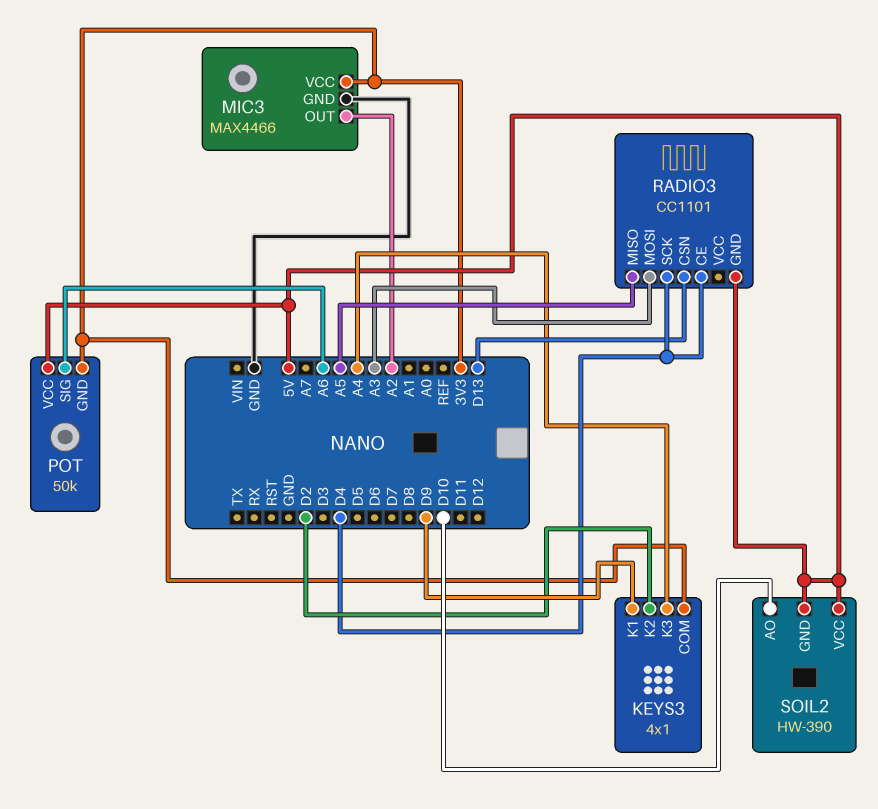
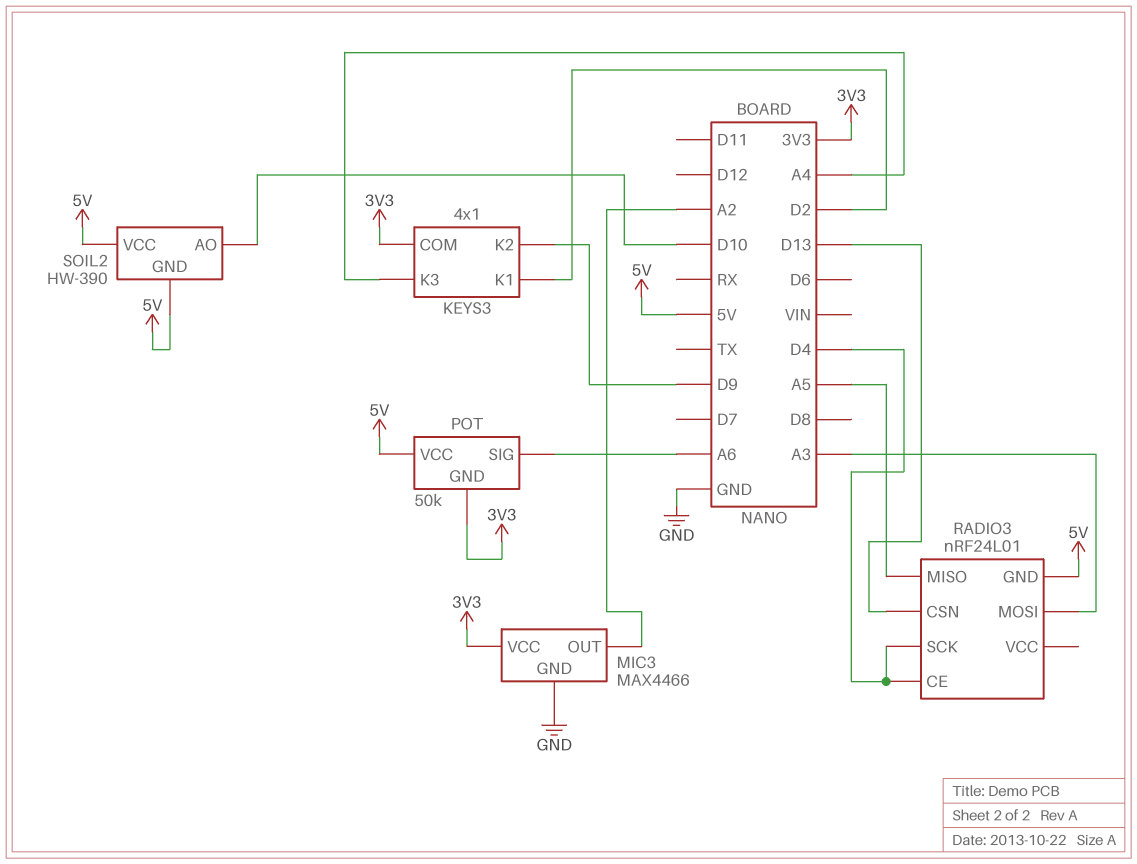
KEYS3 pin K1: D9 -> D2
KEYS3 pin K2: D2 -> D9
RADIO3: CC1101 -> nRF24L01

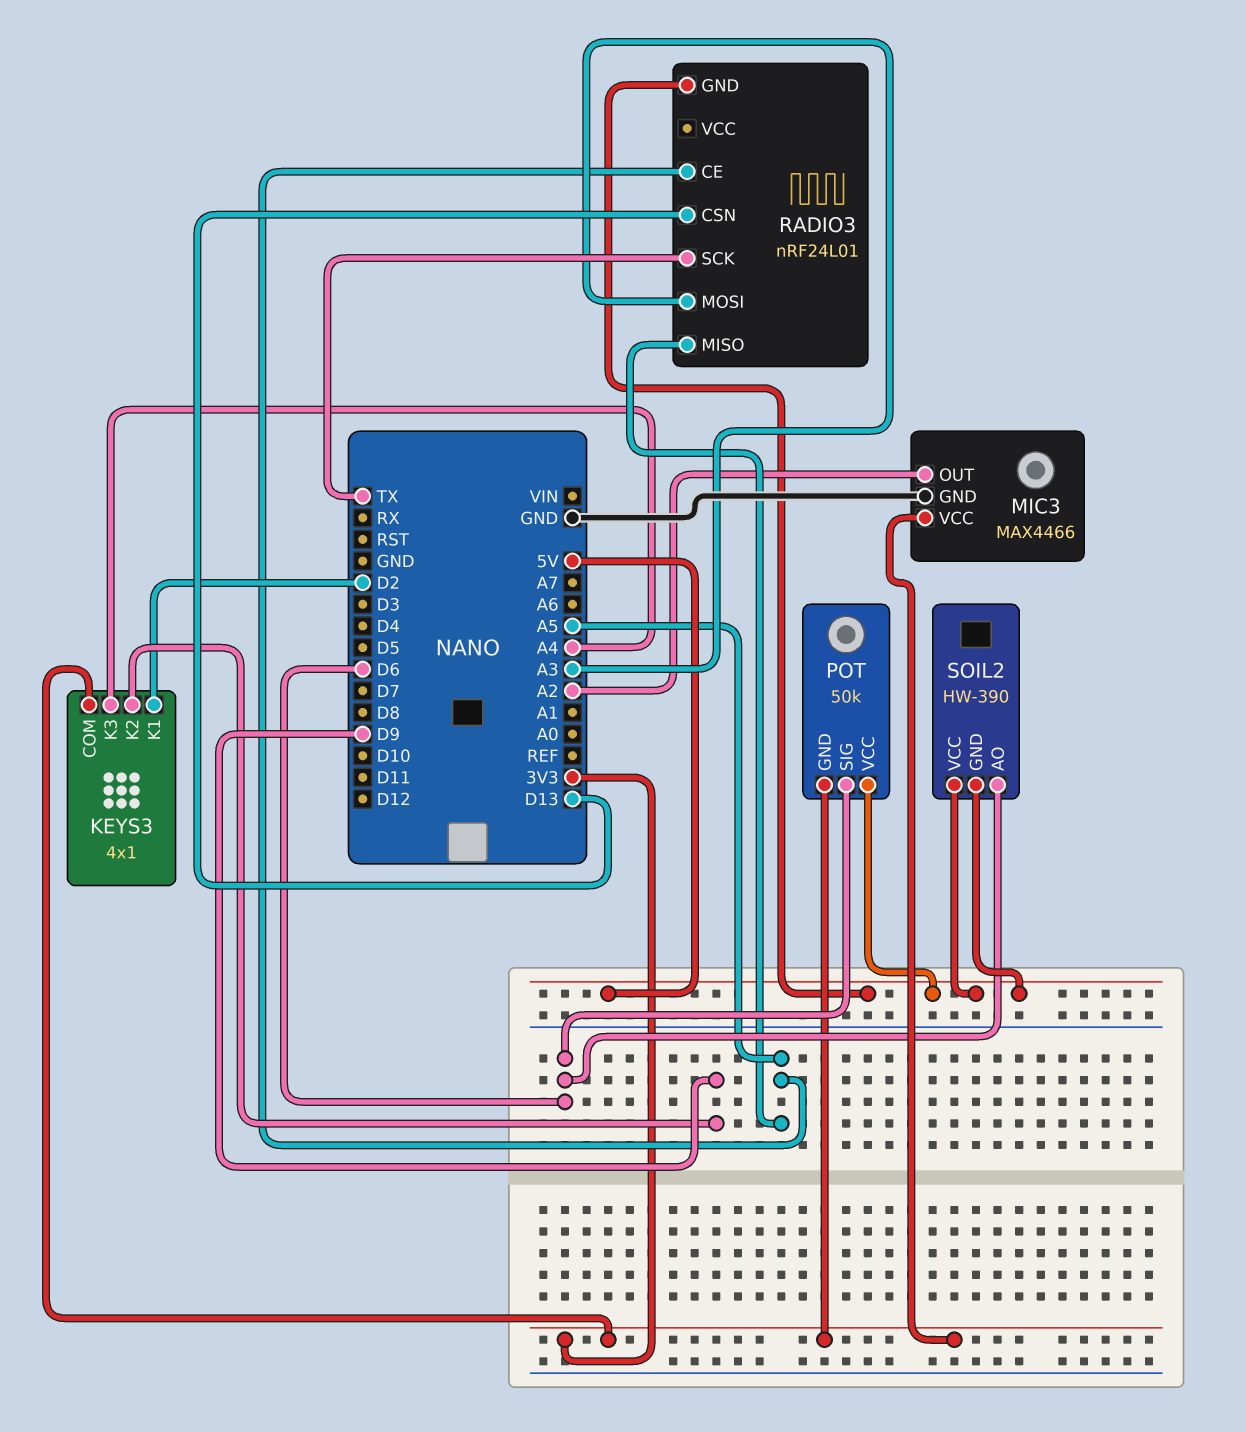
POT pin SIG: A6 -> D6
RADIO3 pin CE: D4 -> A5
RADIO3 pin SCK: D4 -> TX
SOIL2 pin AO: D10 -> D6

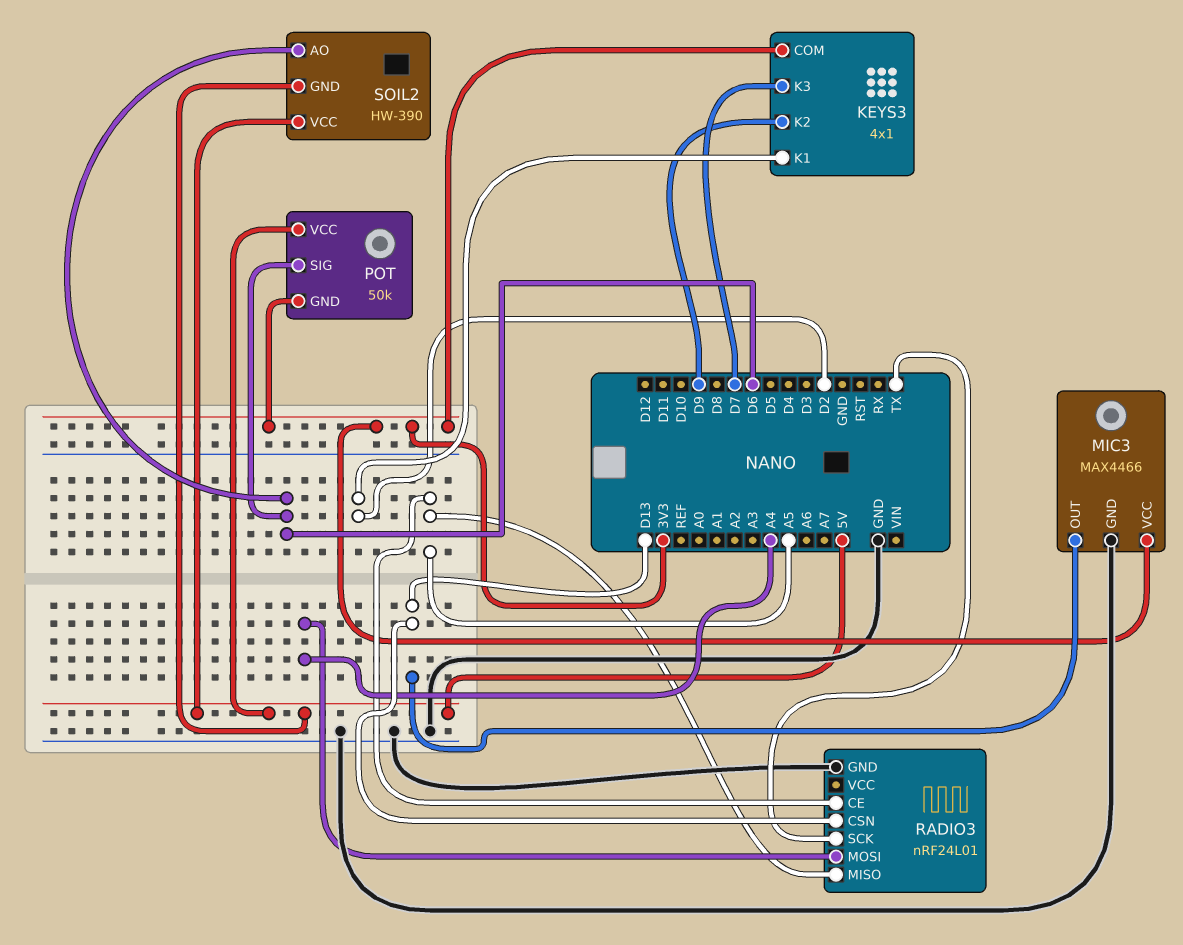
KEYS3 pin K3: A4 -> D7
MIC3 pin OUT: A2 -> D13
RADIO3 pin GND: 5V -> GND
RADIO3 pin MOSI: A3 -> A4

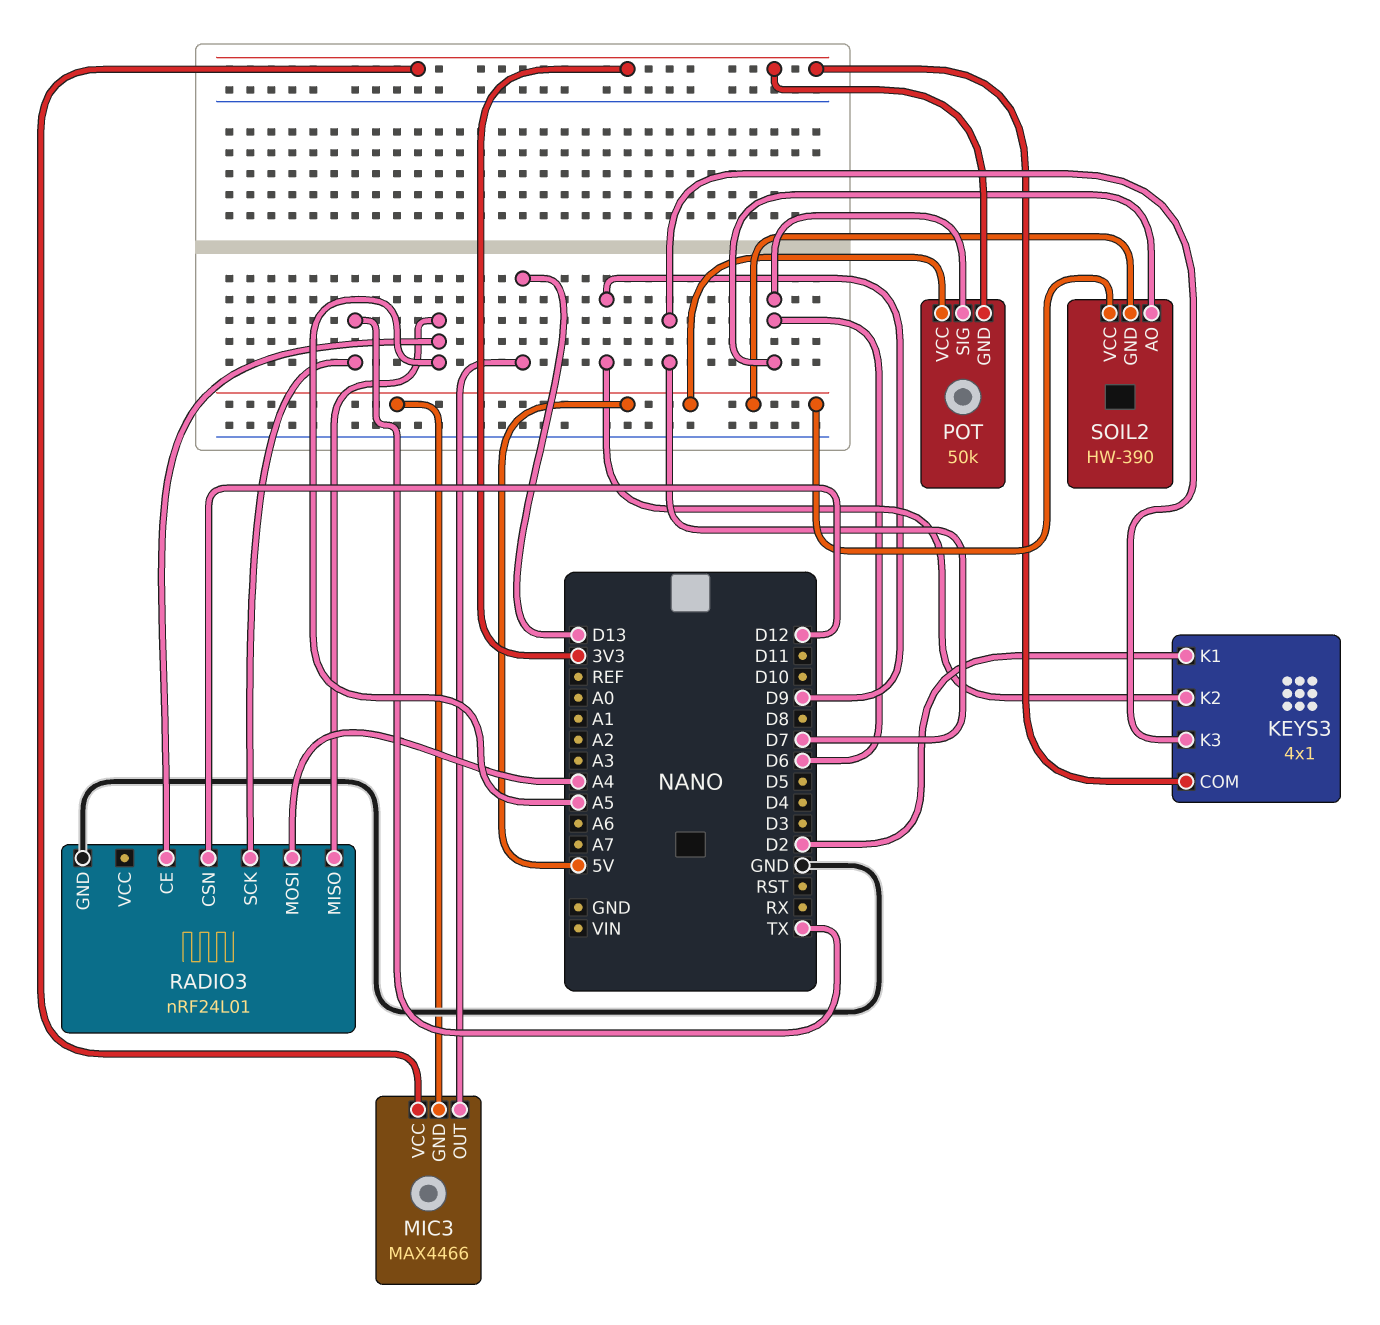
MIC3 pin GND: GND -> 5V
RADIO3 pin CSN: D13 -> D12

